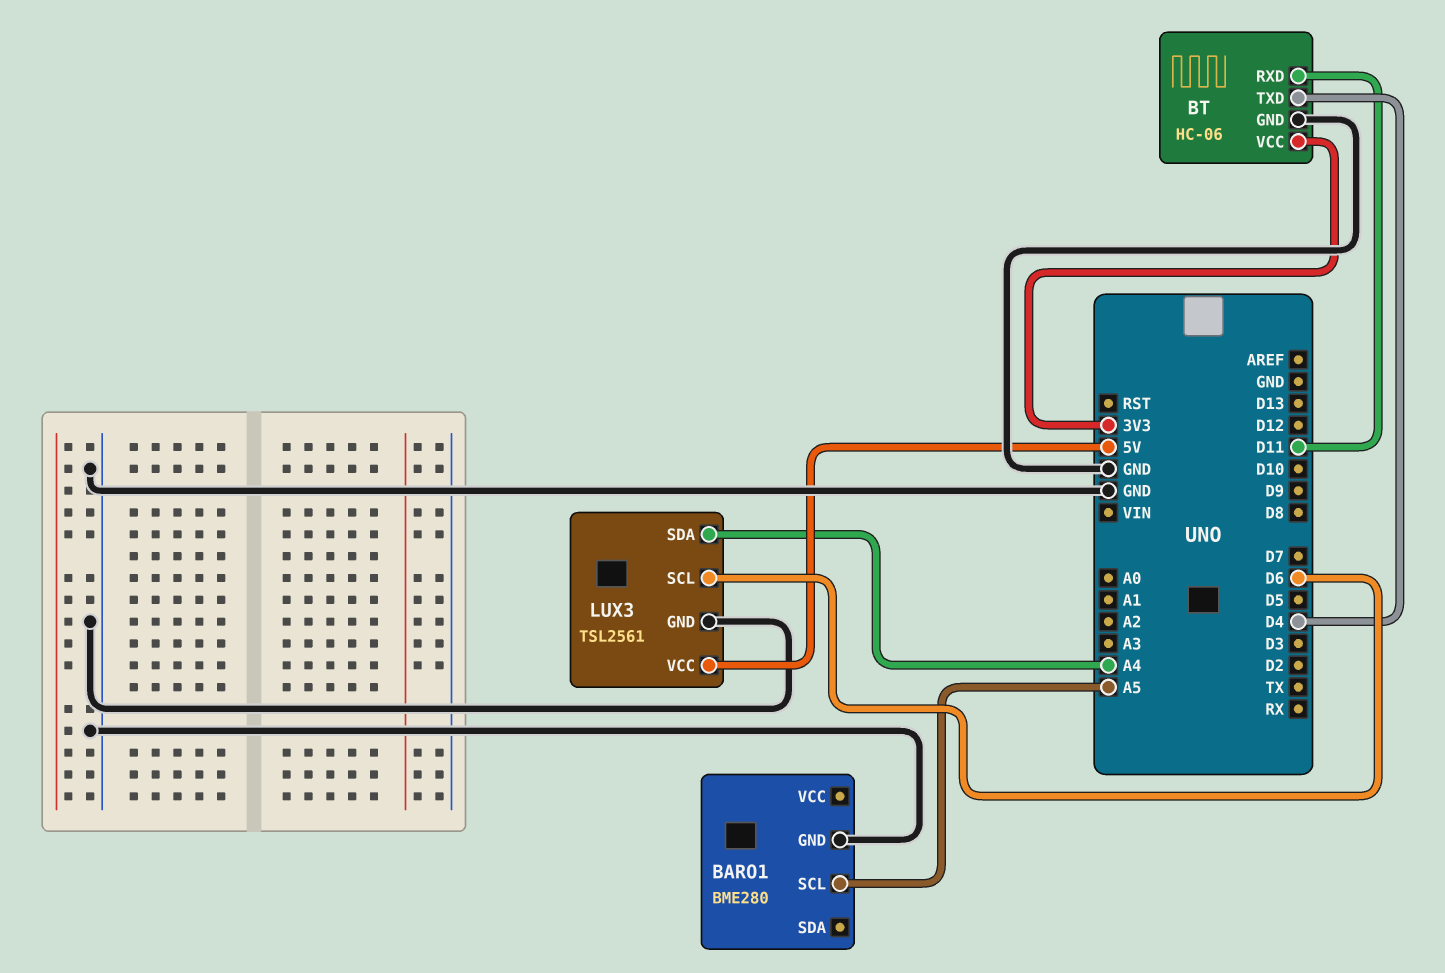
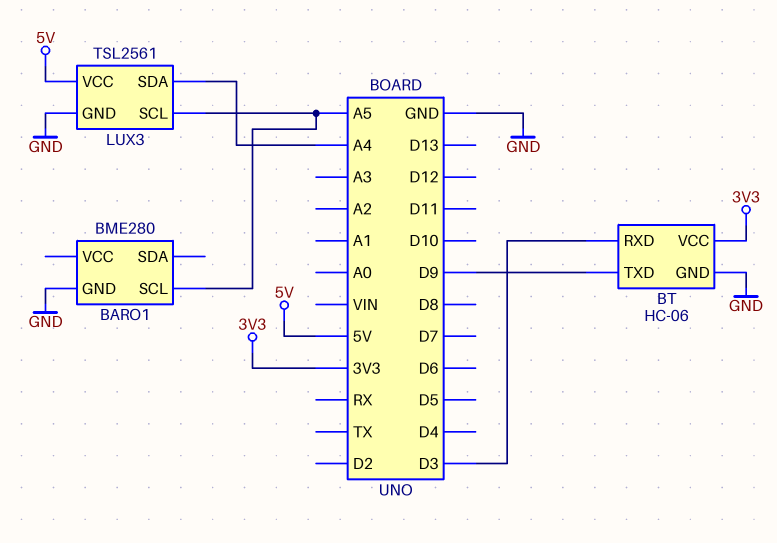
BT pin RXD: D11 -> D3
BT pin TXD: D4 -> D9
LUX3 pin SCL: D6 -> A5

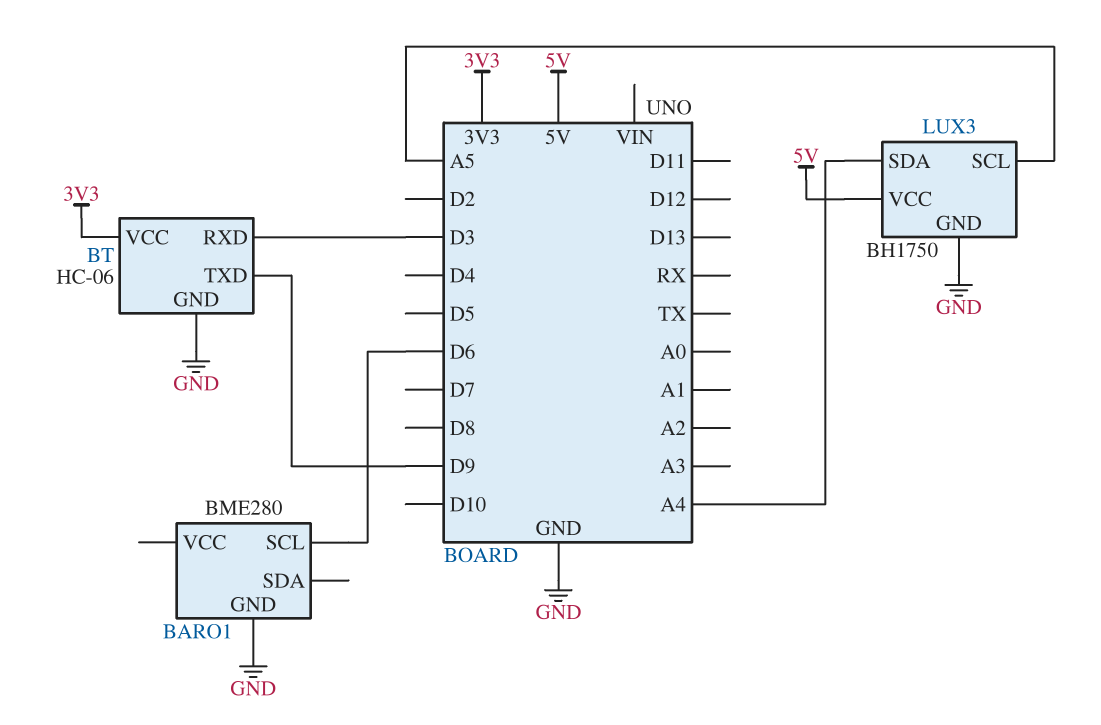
BARO1 pin SCL: A5 -> D6
LUX3: TSL2561 -> BH1750

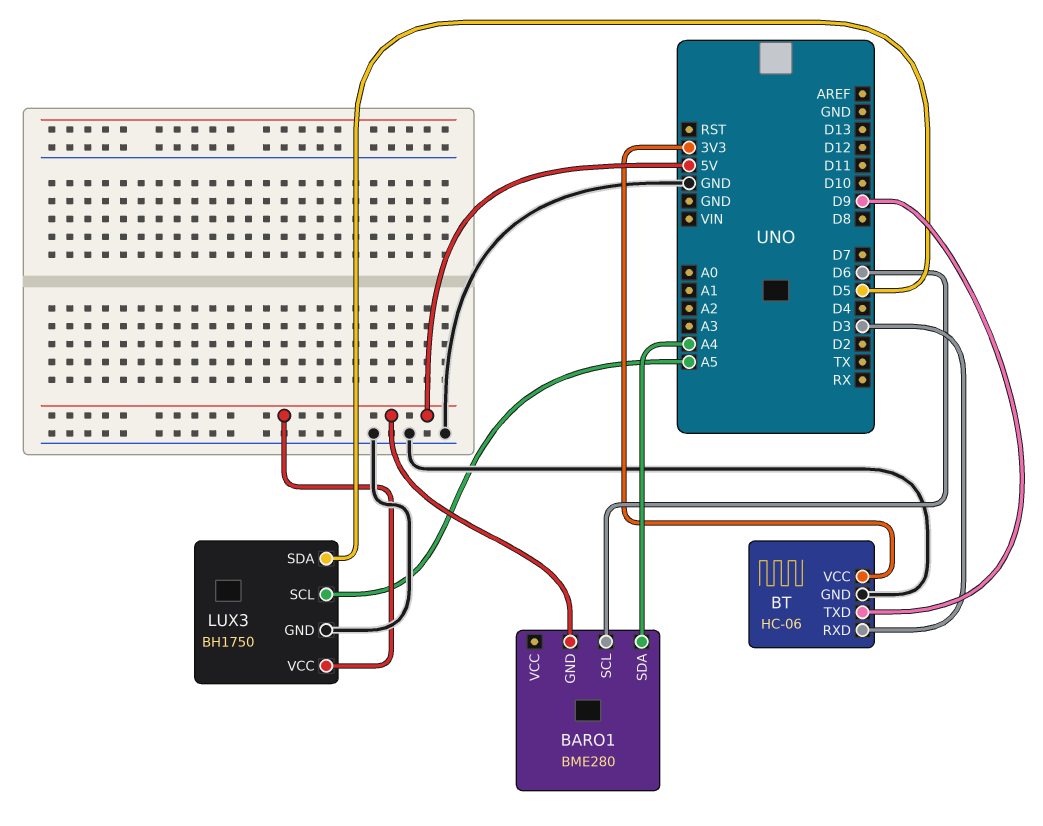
BARO1 pin GND: GND -> 5V
BARO1 pin SDA: none -> A4
LUX3 pin SDA: A4 -> D5

